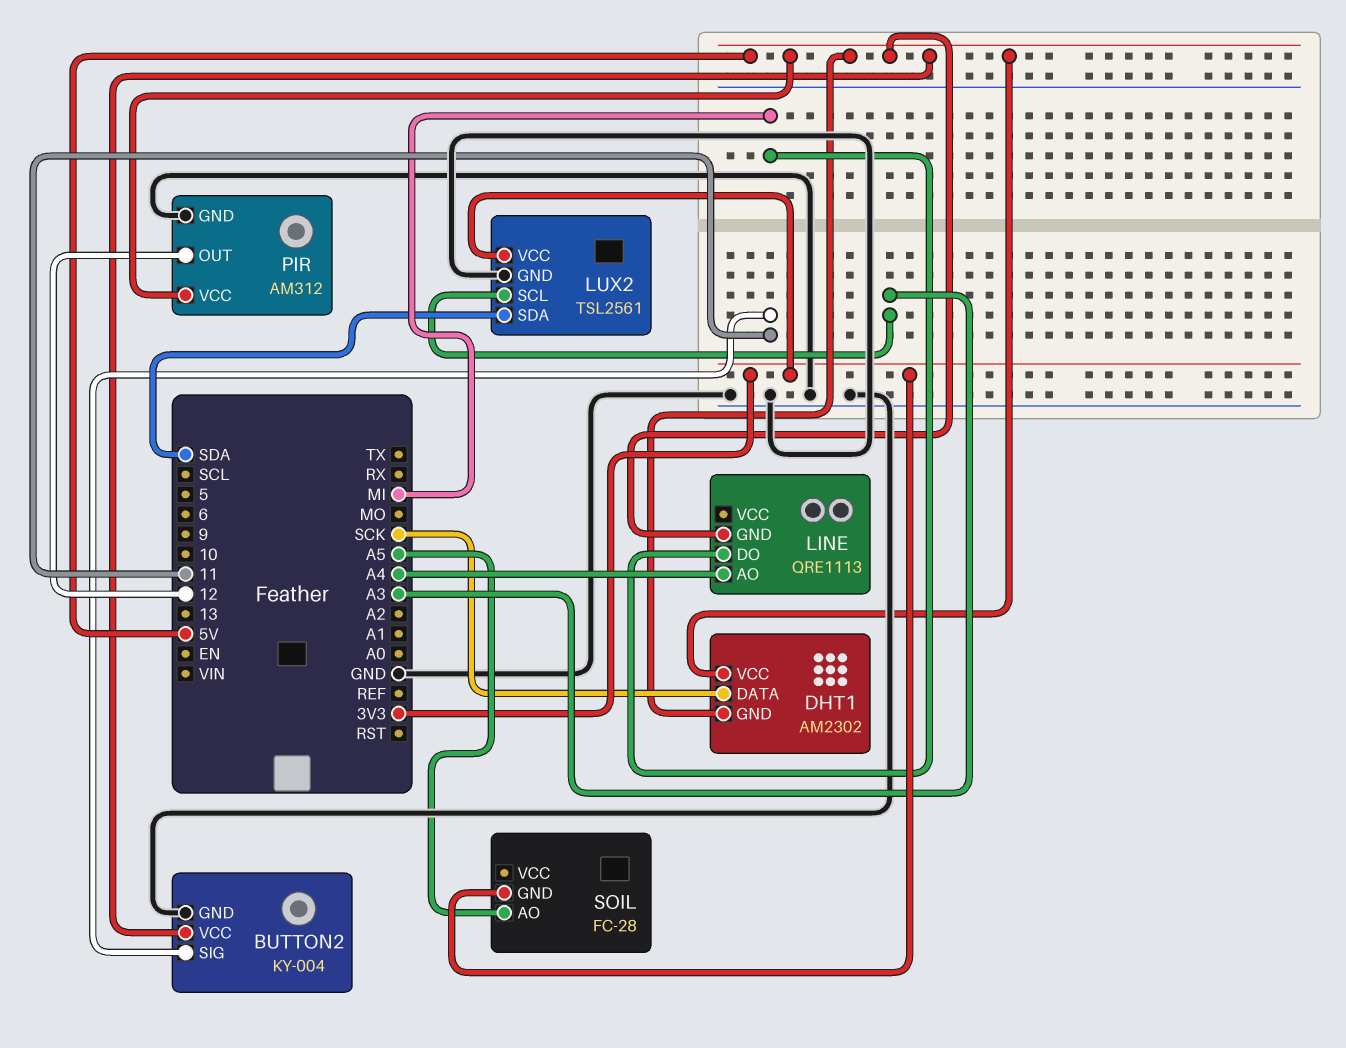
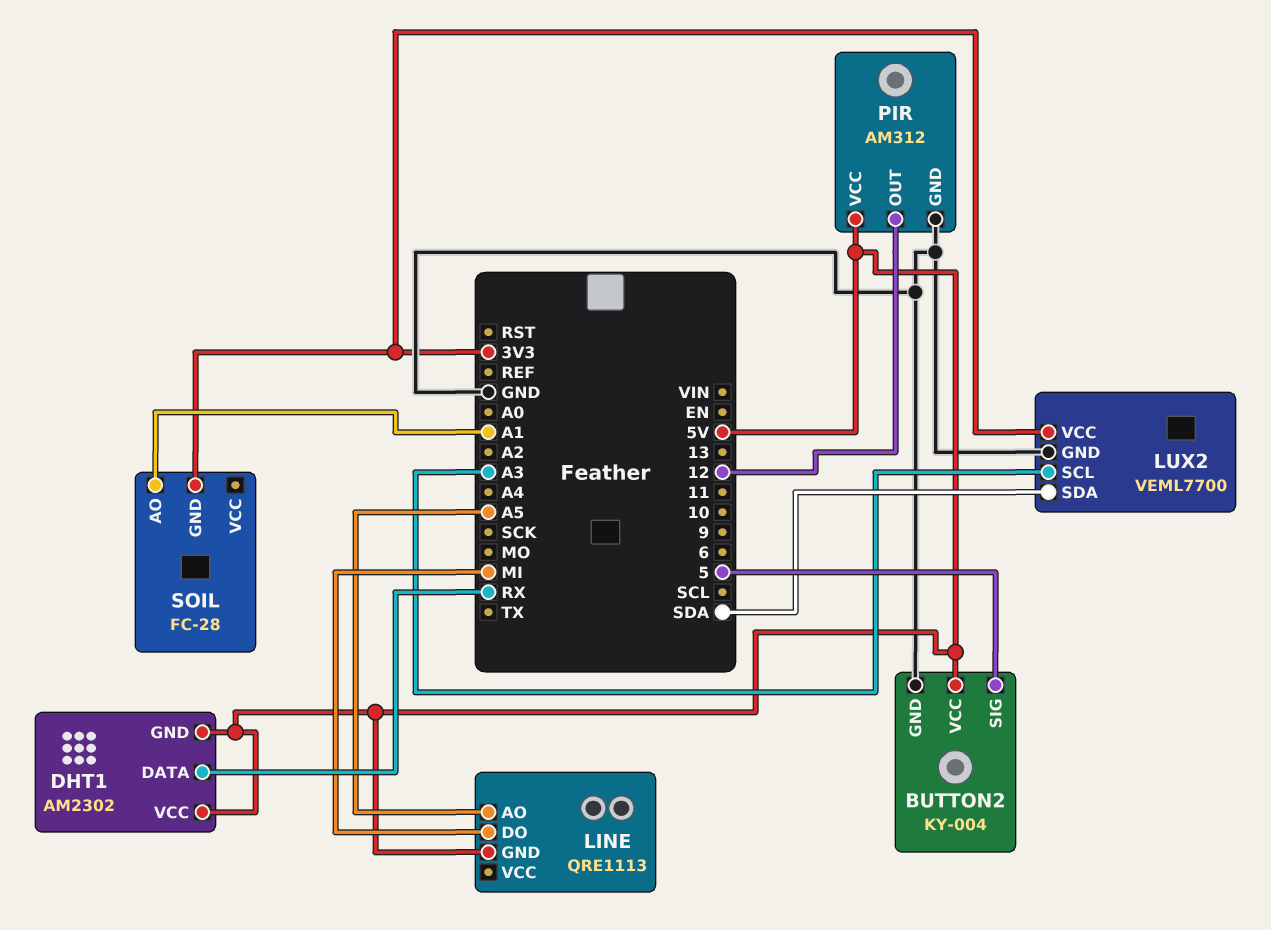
BUTTON2 pin SIG: 11 -> 5
DHT1 pin DATA: SCK -> RX
LINE pin AO: A4 -> A5
LUX2: TSL2561 -> VEML7700
SOIL pin AO: A5 -> A1

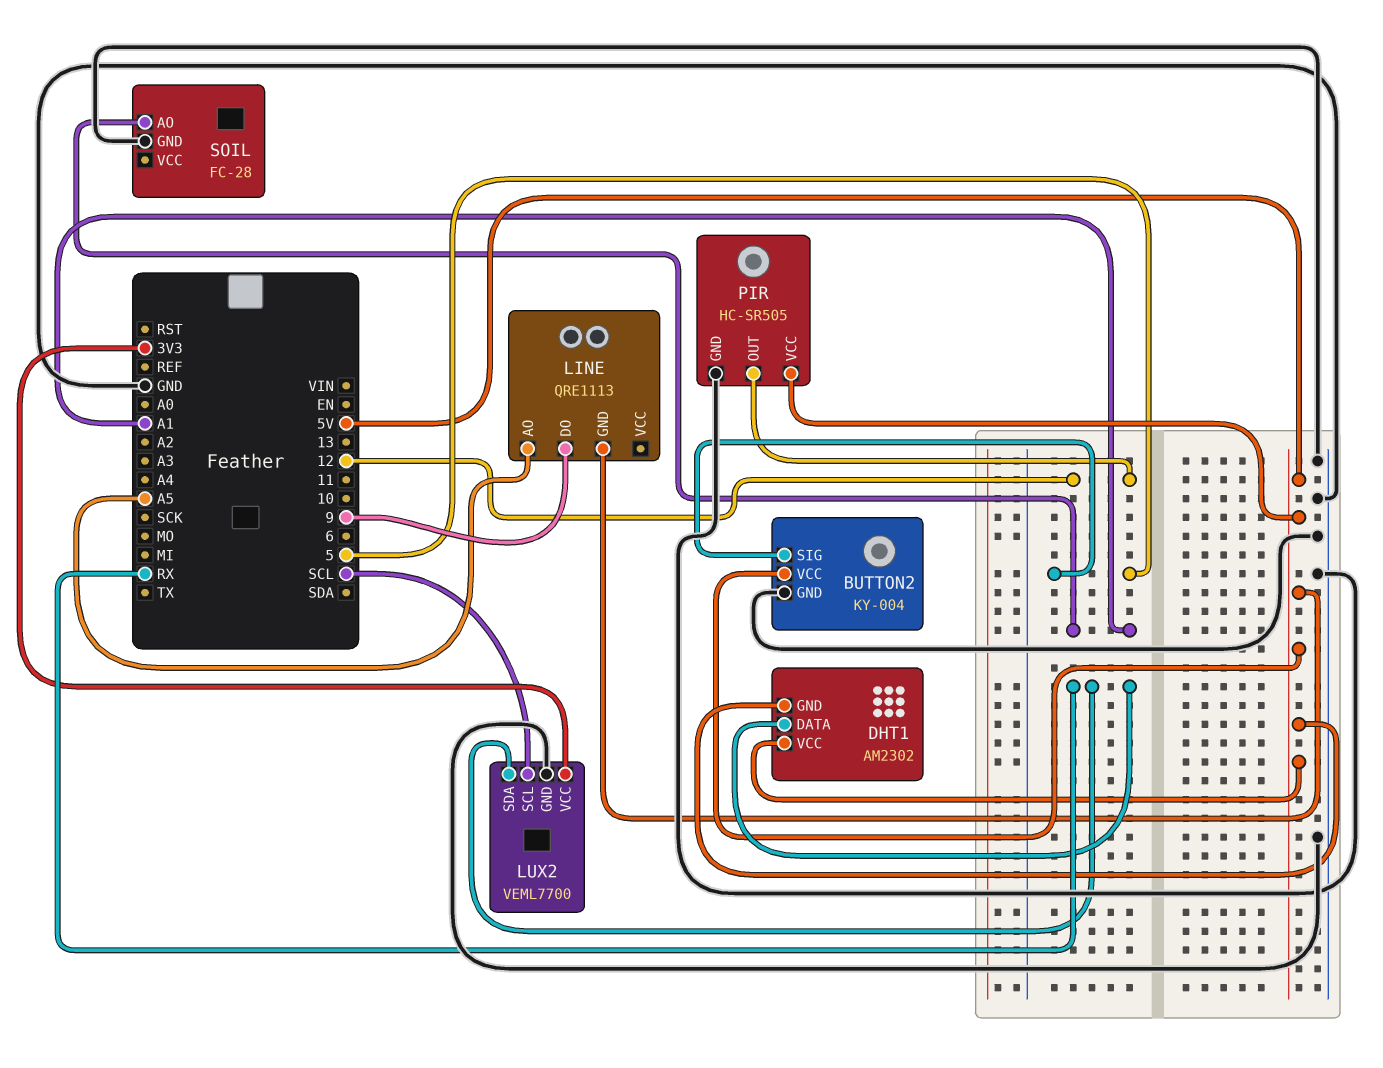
LINE pin DO: MI -> 9
LUX2 pin SCL: A3 -> SCL
LUX2 pin SDA: SDA -> RX
PIR: AM312 -> HC-SR505
SOIL pin GND: 3V3 -> GND

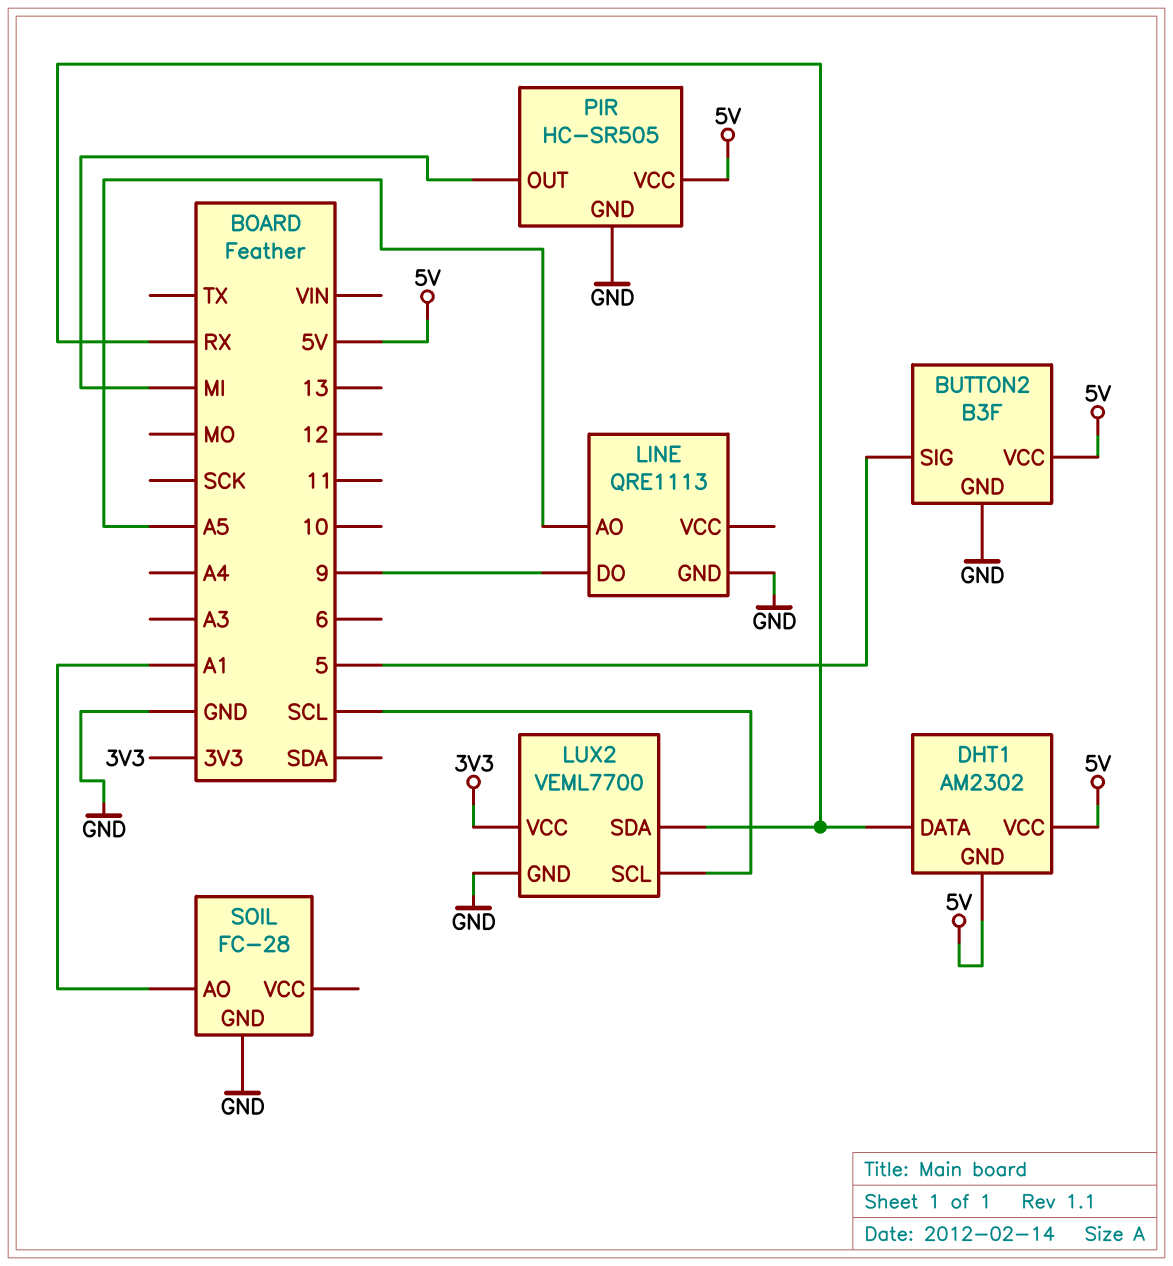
BUTTON2: KY-004 -> B3F
LINE pin GND: 5V -> GND
PIR pin OUT: 12 -> MI

